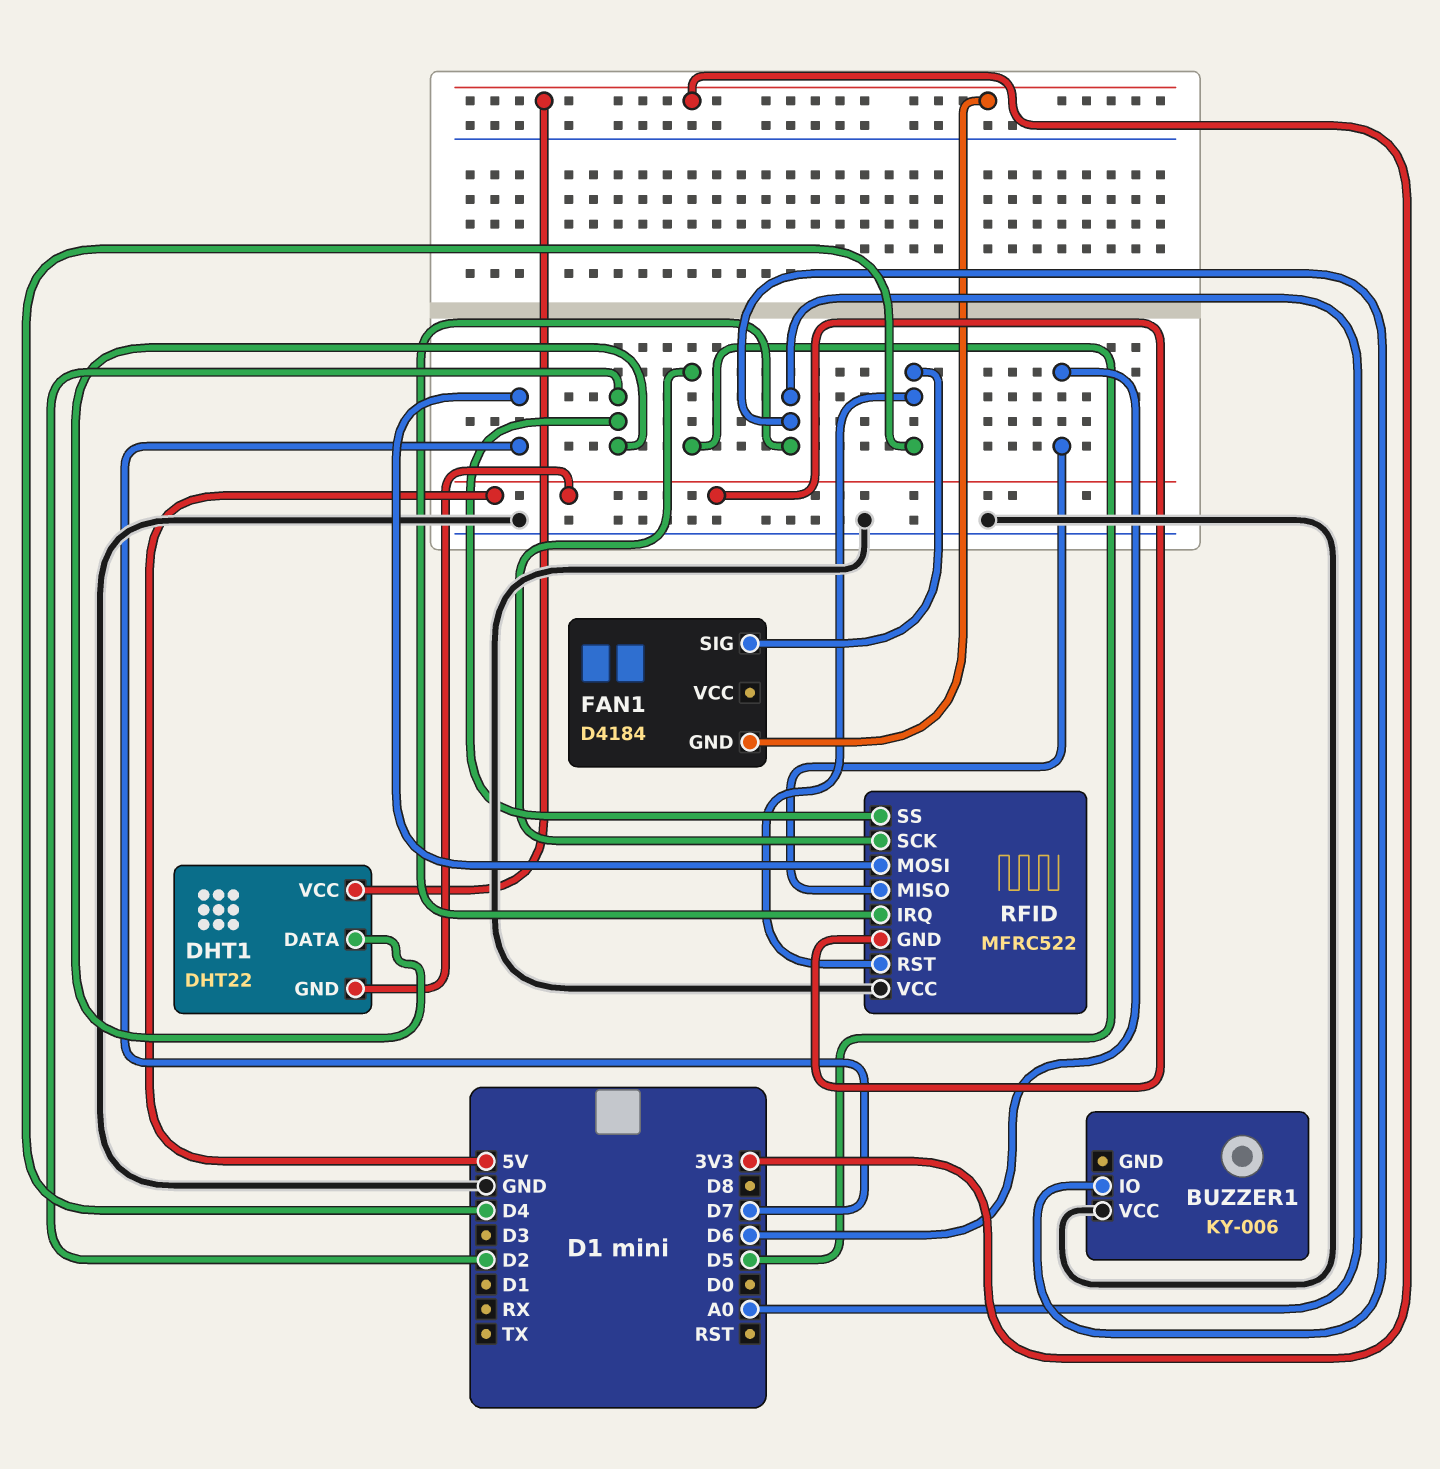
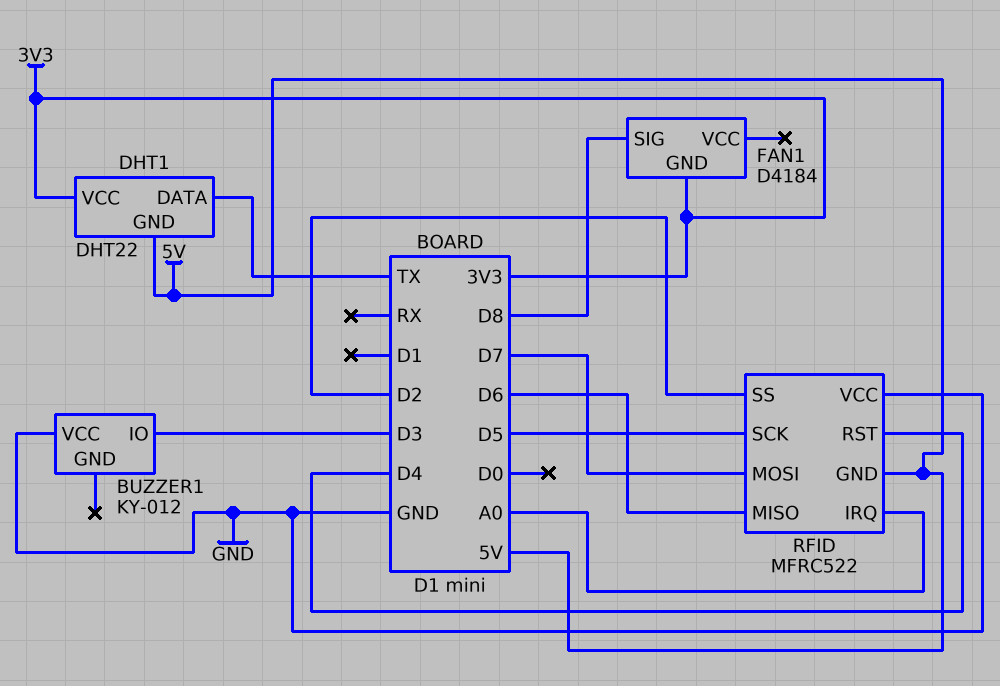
BUZZER1: KY-006 -> KY-012
BUZZER1 pin IO: A0 -> D3
DHT1 pin DATA: D2 -> TX
FAN1 pin SIG: D4 -> D8

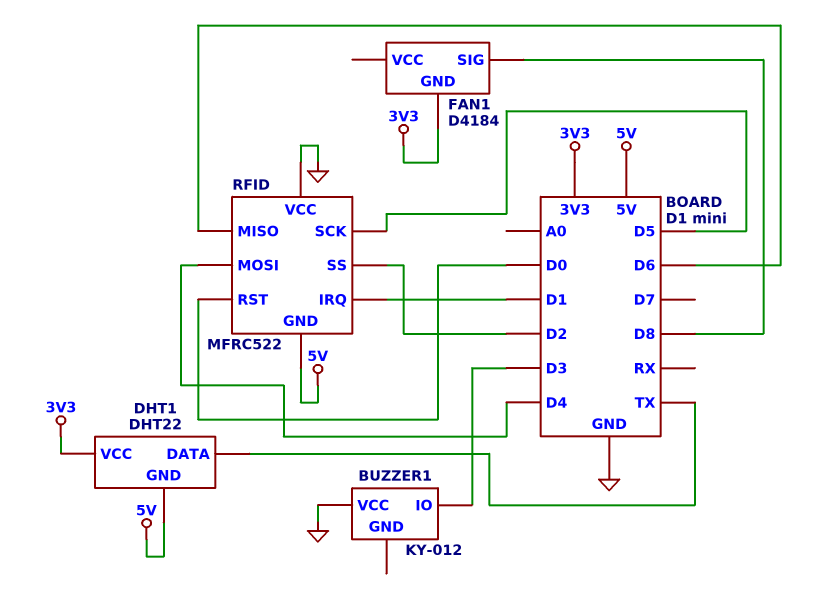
RFID pin IRQ: A0 -> D1
RFID pin MOSI: D7 -> D4
RFID pin RST: D4 -> D0

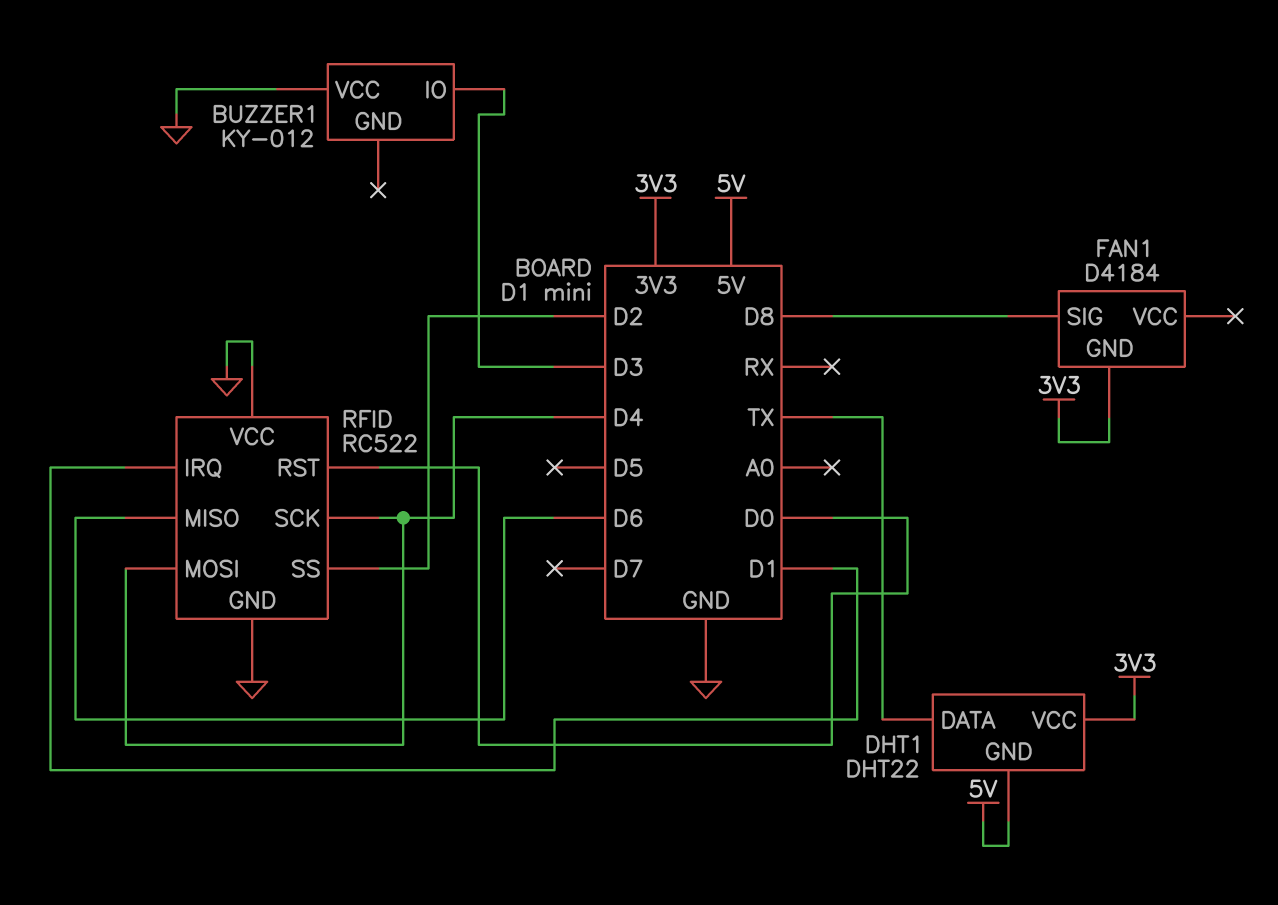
RFID: MFRC522 -> RC522
RFID pin GND: 5V -> GND
RFID pin SCK: D5 -> D4

